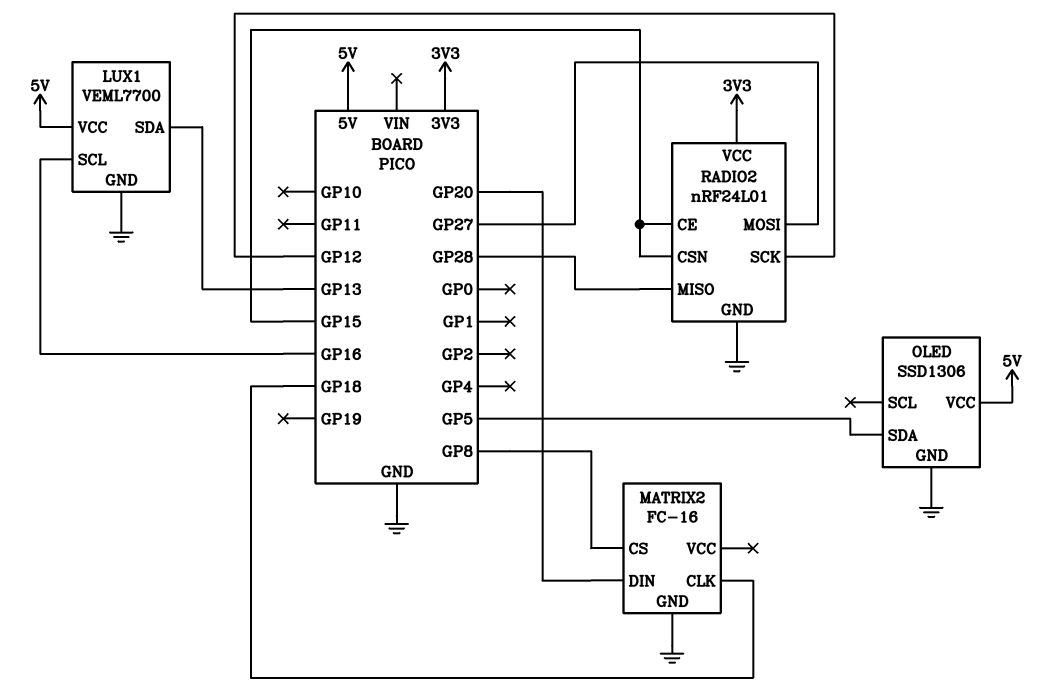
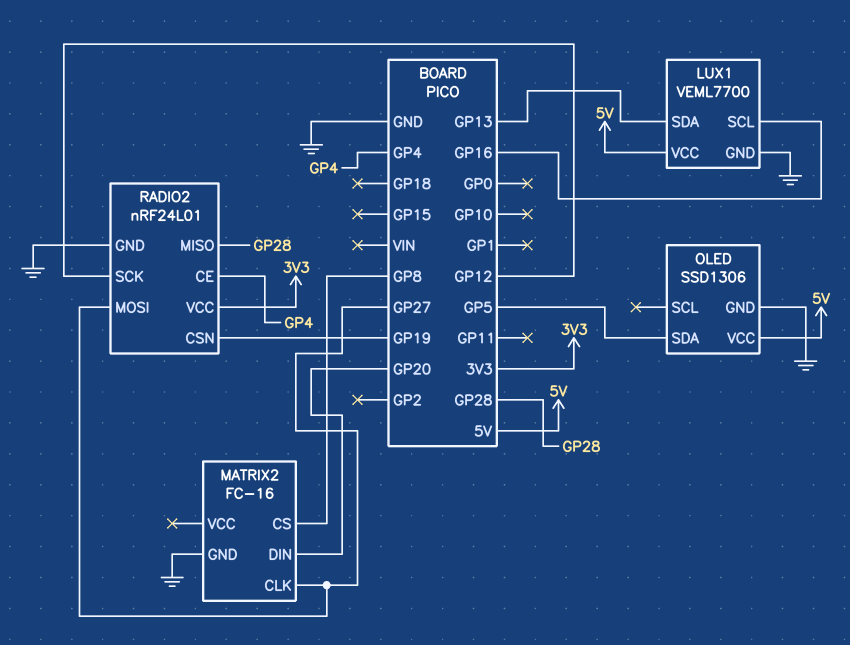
MATRIX2 pin CLK: GP18 -> GP27
RADIO2 pin CE: GP15 -> GP4
RADIO2 pin CSN: GP15 -> GP19

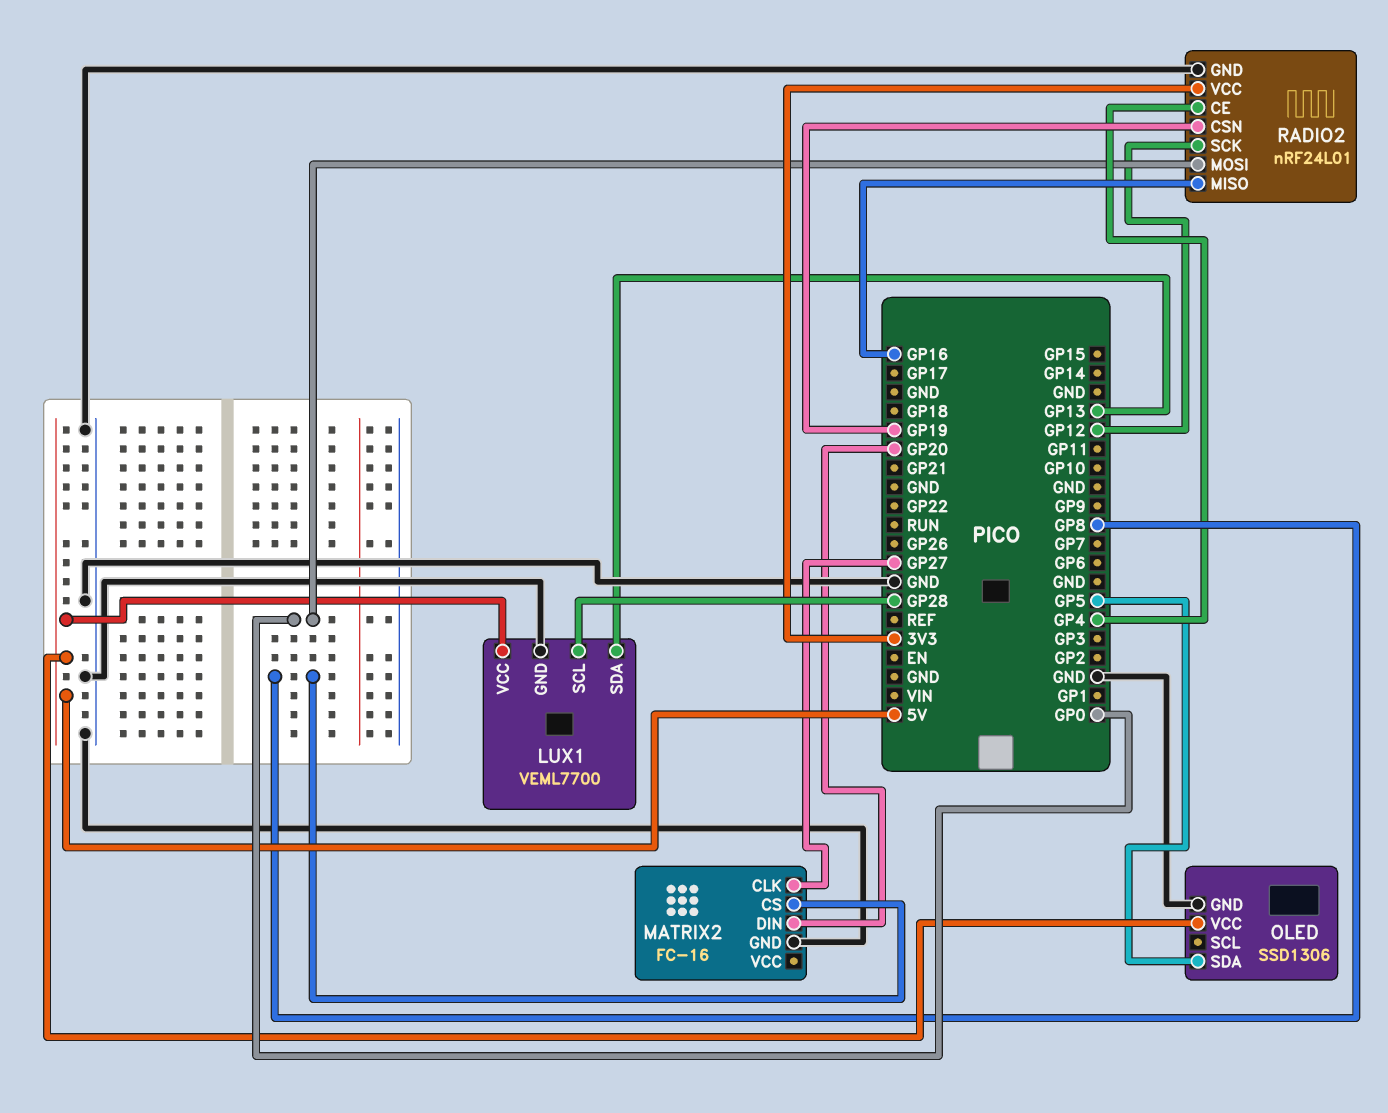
LUX1 pin SCL: GP16 -> GP28
RADIO2 pin MISO: GP28 -> GP16
RADIO2 pin MOSI: GP27 -> GP0

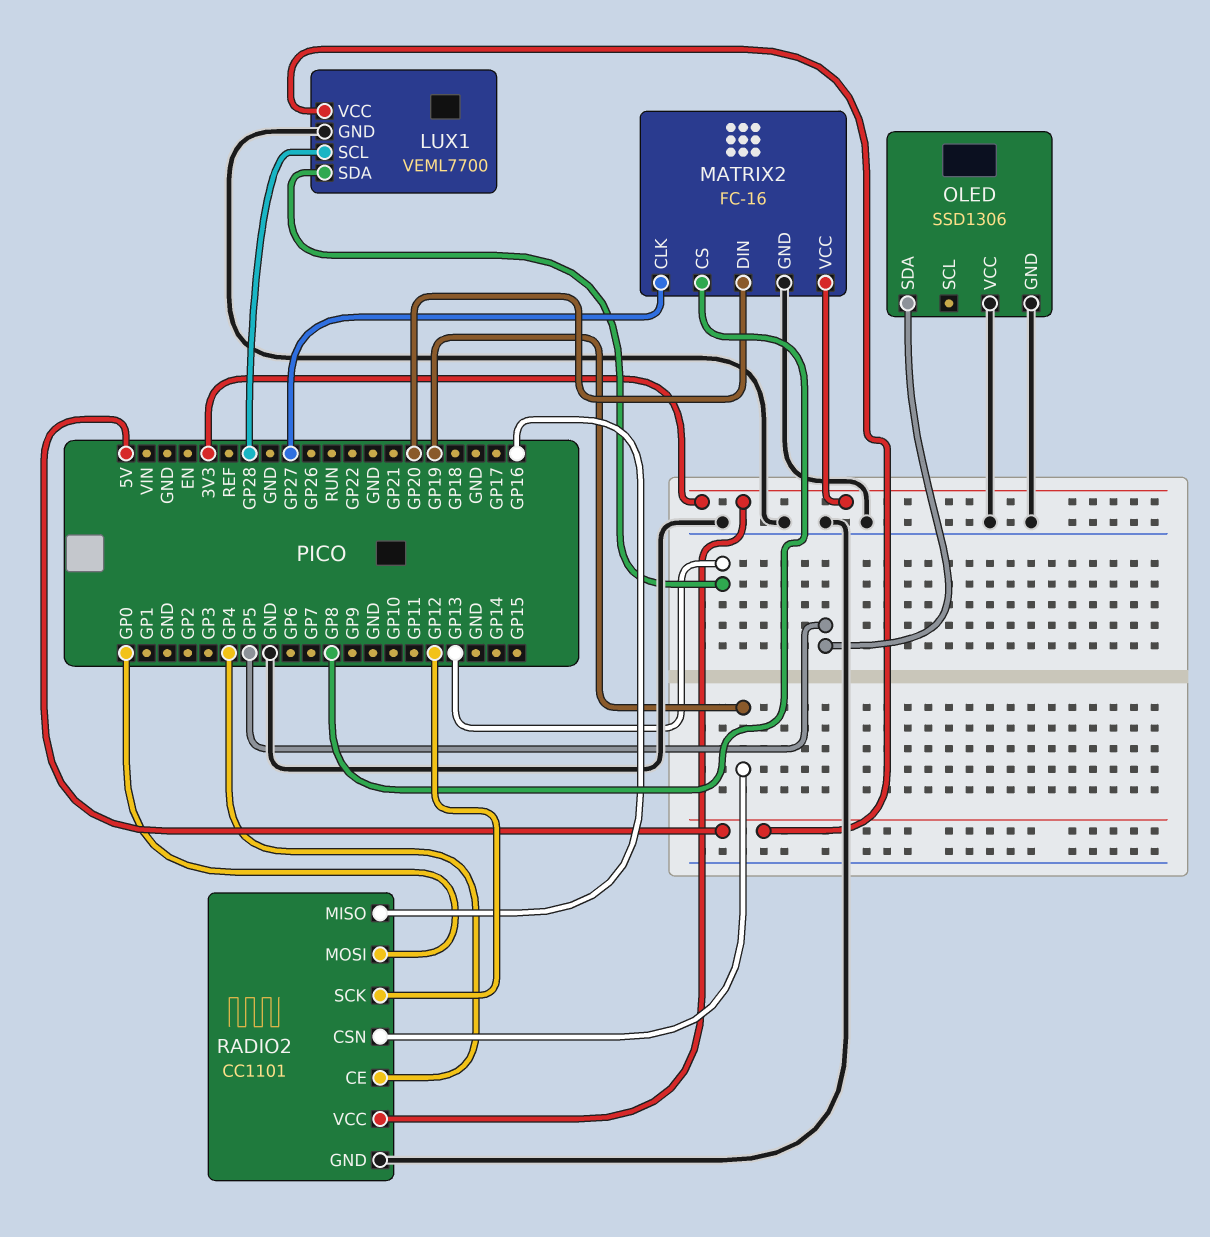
MATRIX2 pin VCC: none -> 3V3
OLED pin VCC: 5V -> GND
RADIO2: nRF24L01 -> CC1101

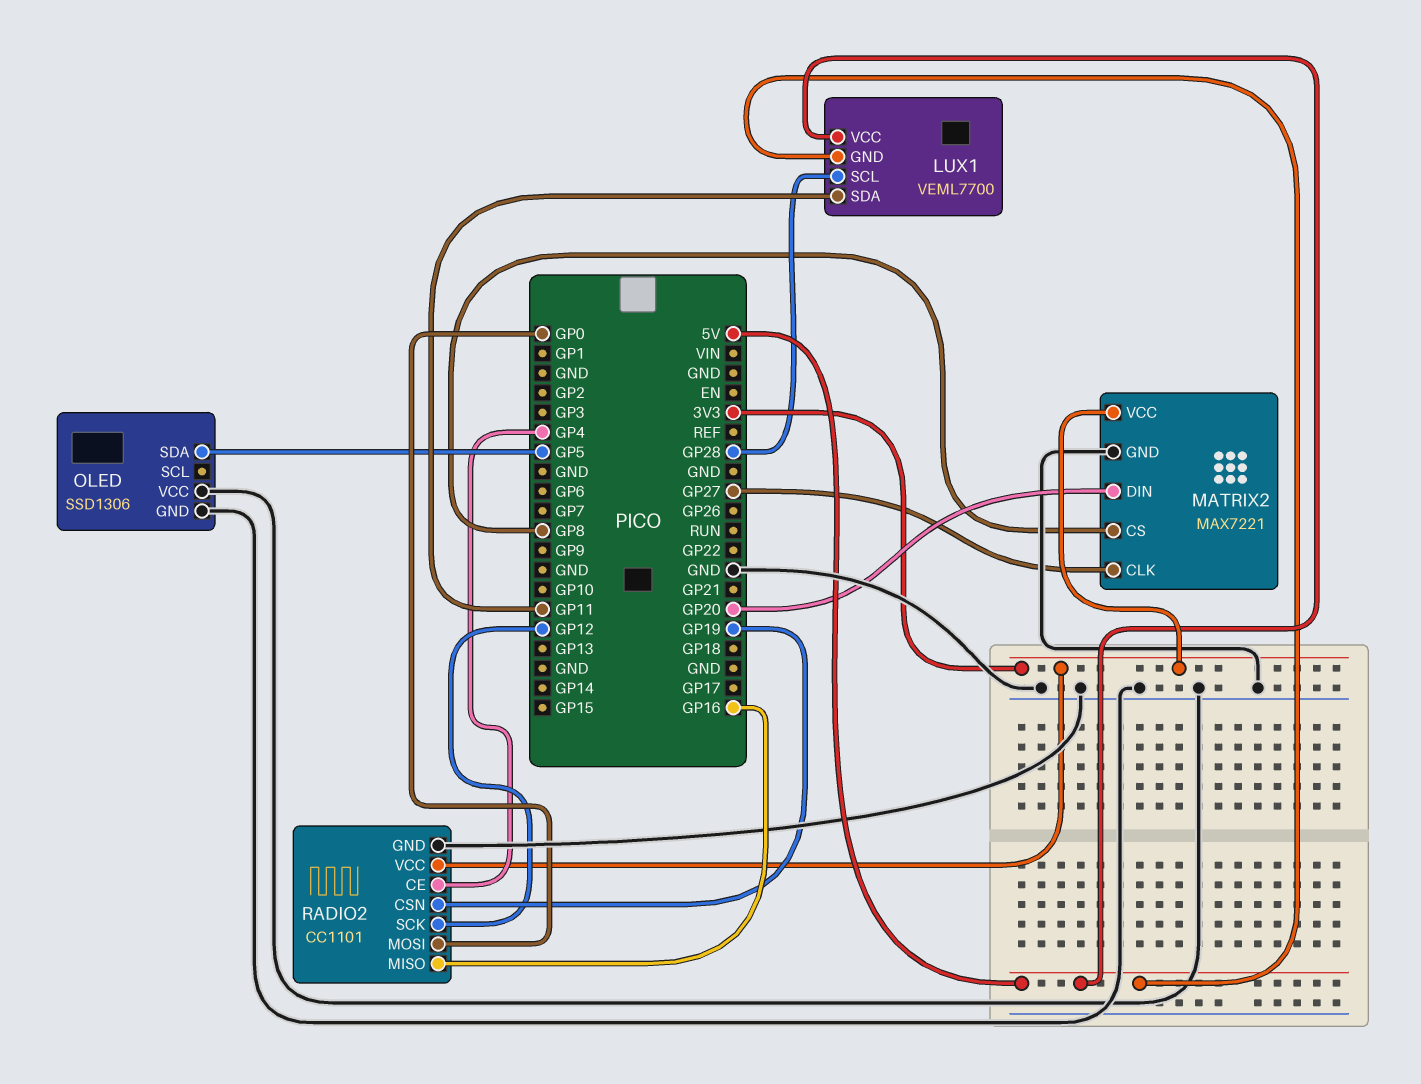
LUX1 pin GND: GND -> 5V
LUX1 pin SDA: GP13 -> GP11
MATRIX2: FC-16 -> MAX7221

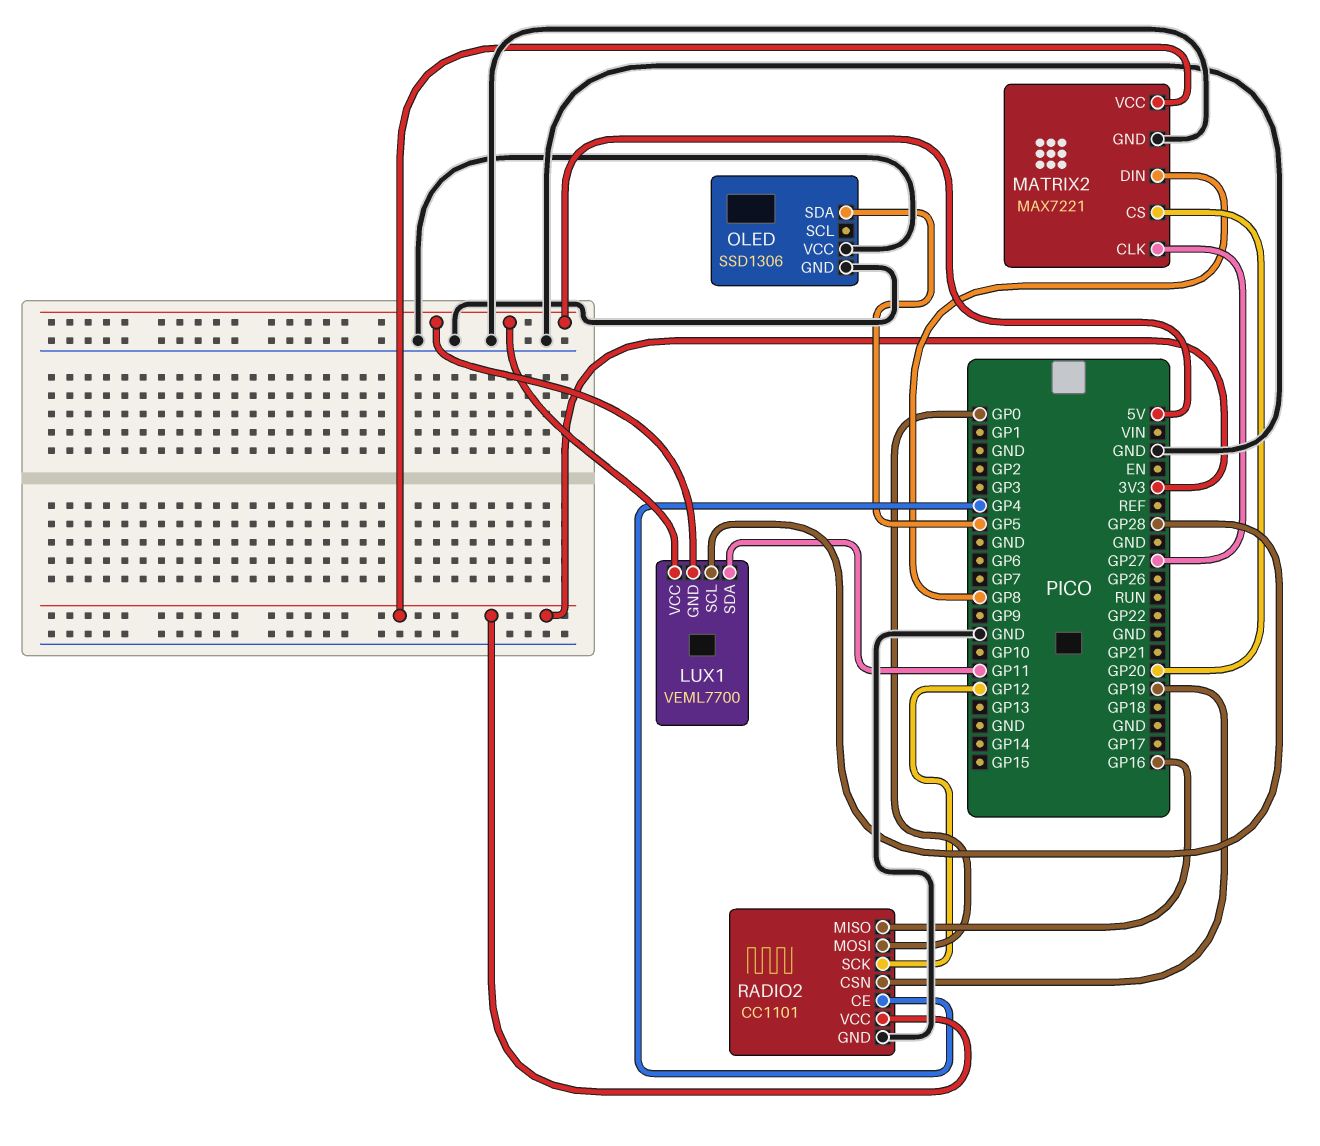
MATRIX2 pin CS: GP8 -> GP20
MATRIX2 pin DIN: GP20 -> GP8

